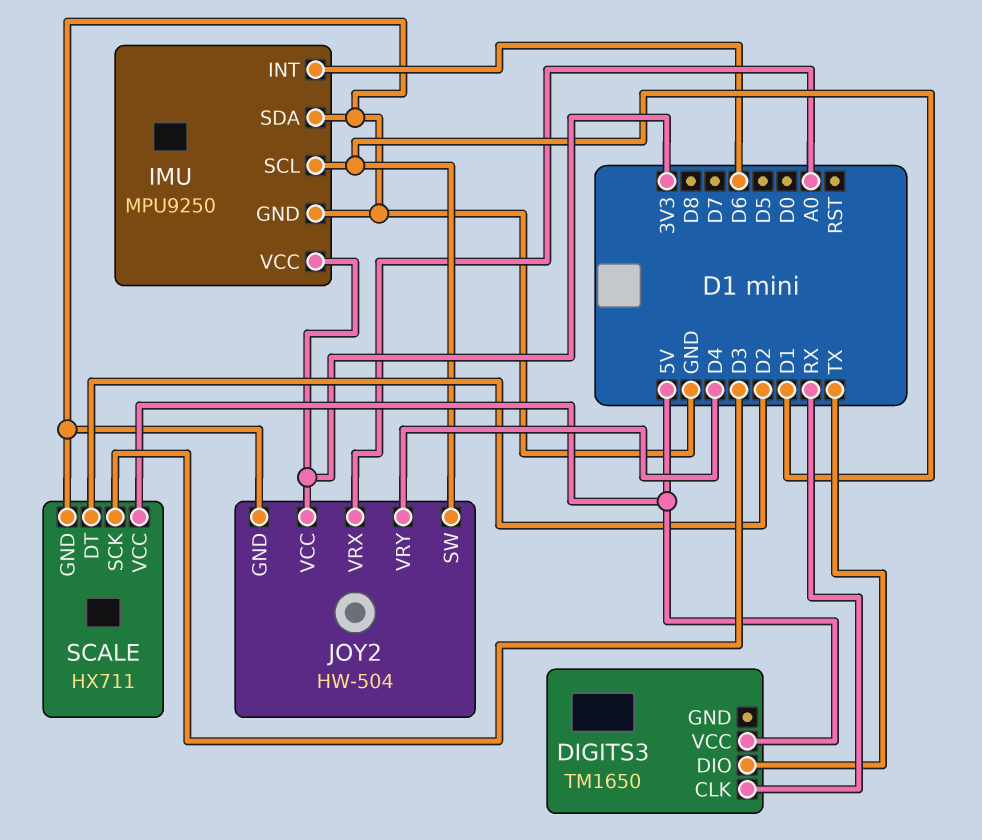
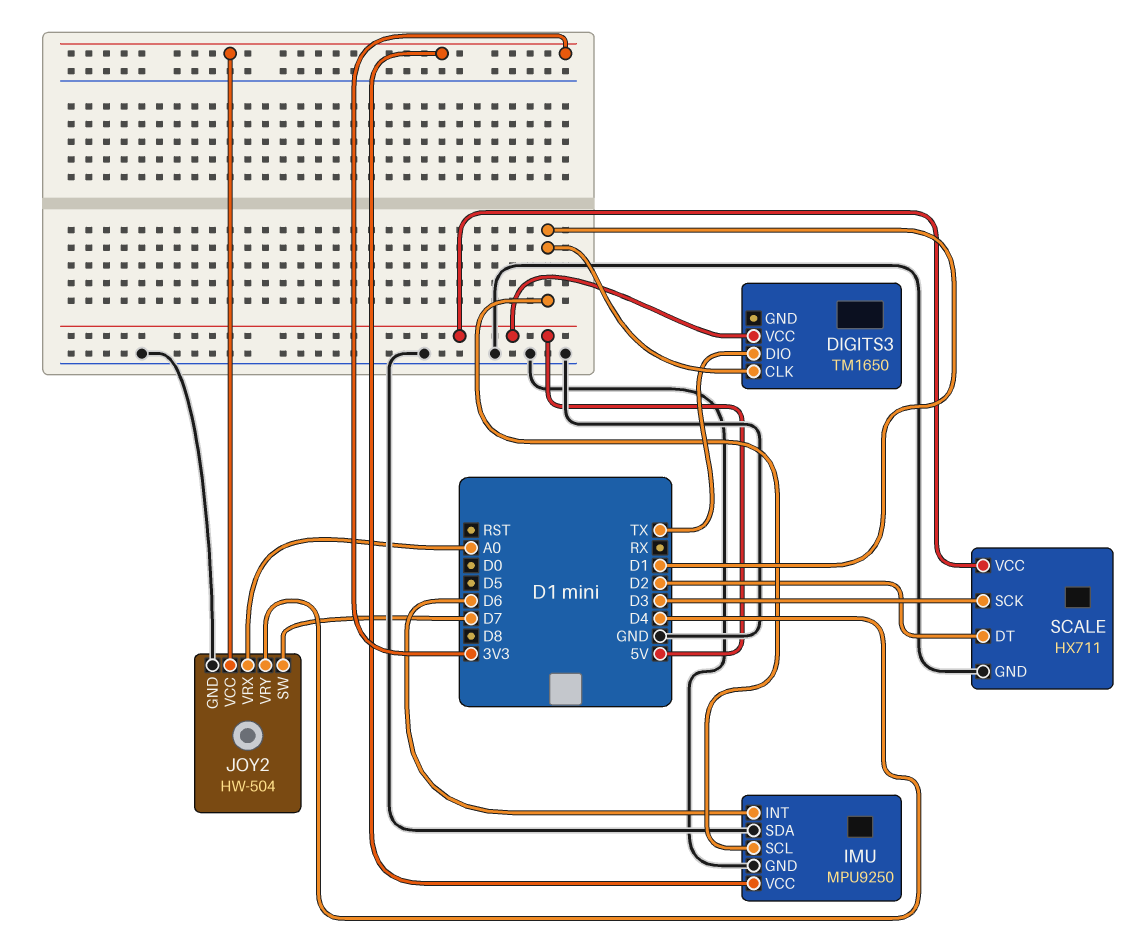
DIGITS3 pin CLK: RX -> D1
JOY2 pin SW: D1 -> D7

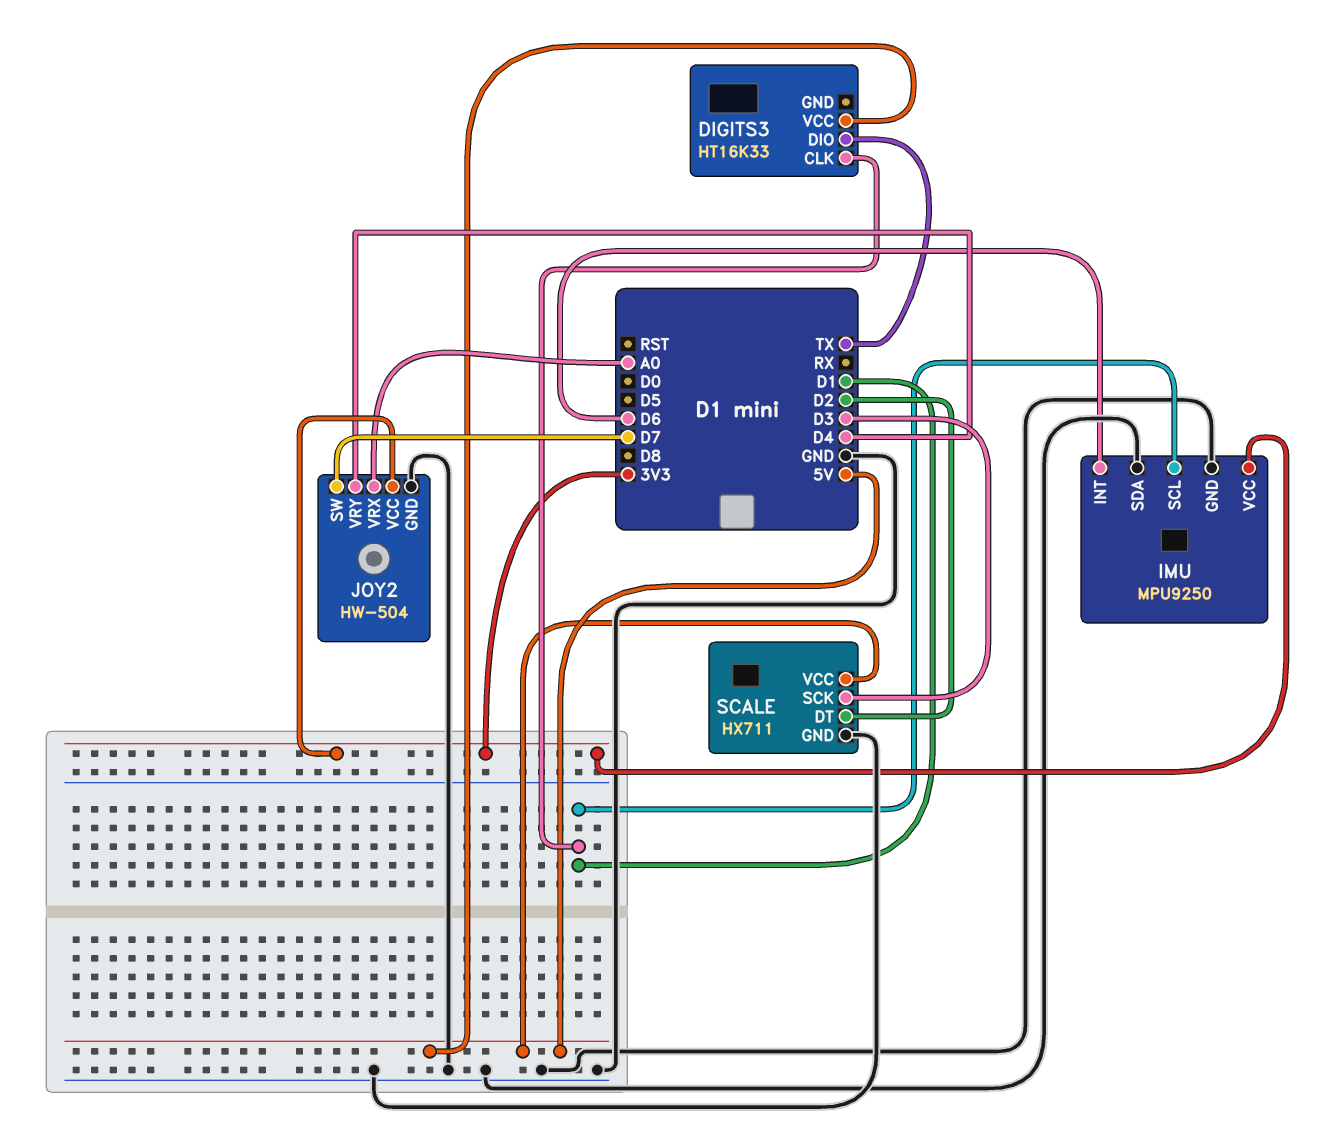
DIGITS3: TM1650 -> HT16K33

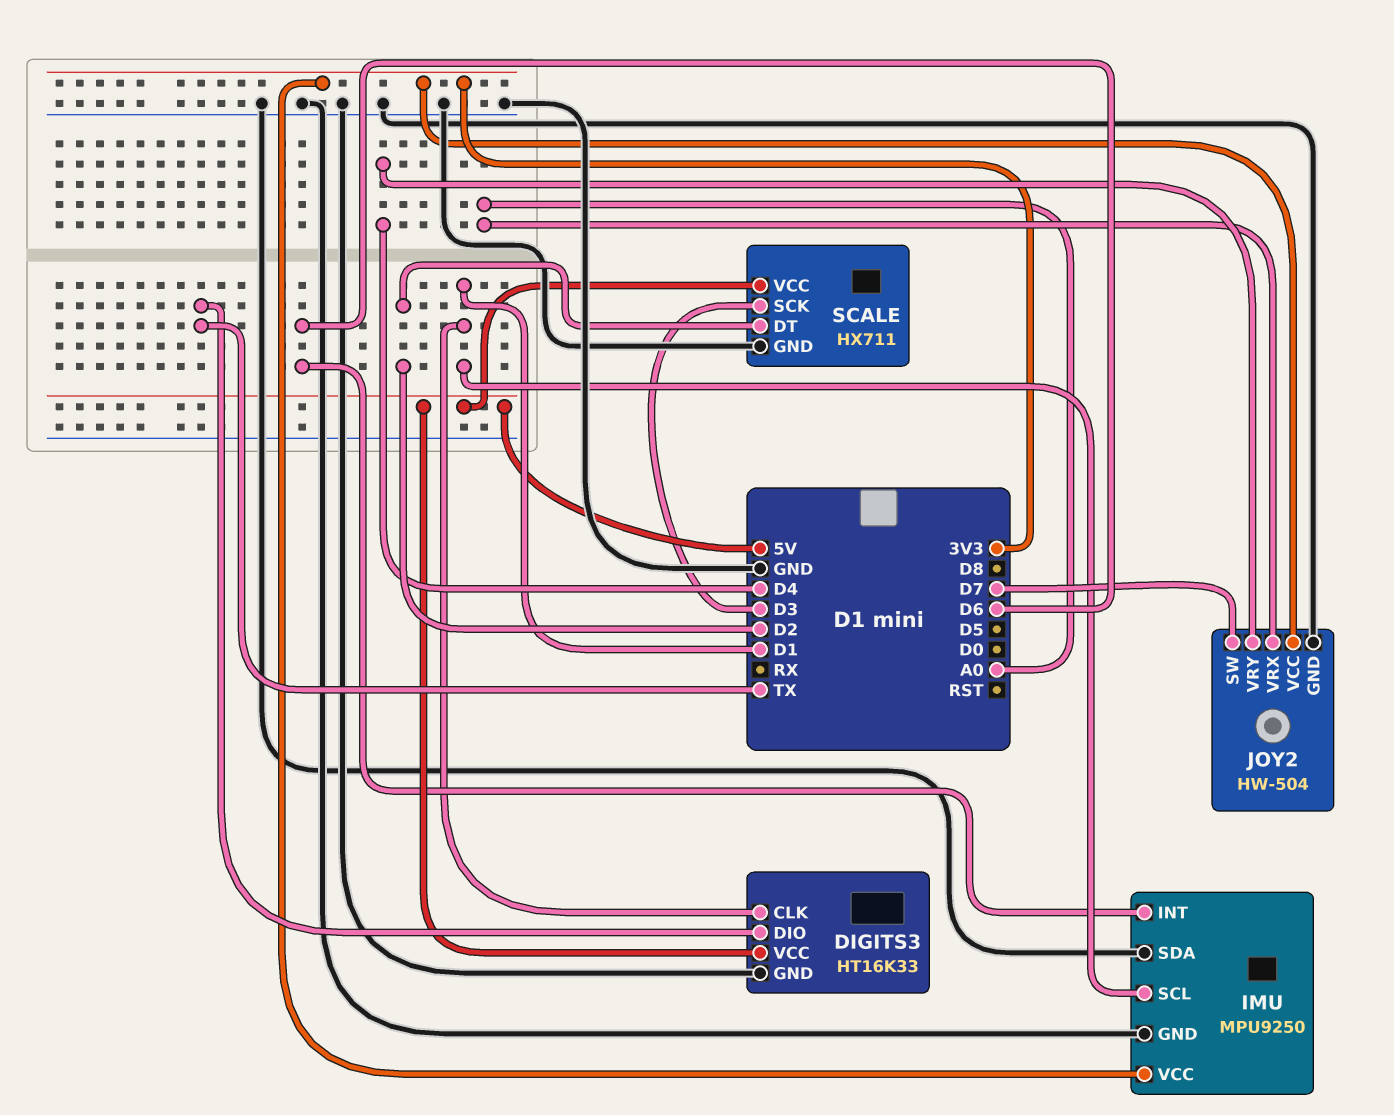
DIGITS3 pin GND: none -> GND

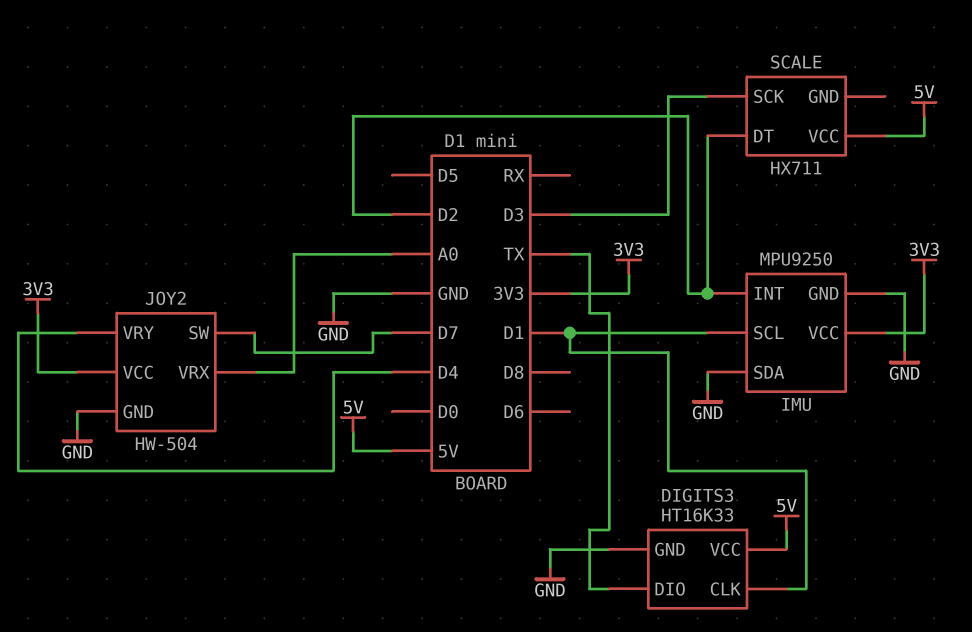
IMU pin INT: D6 -> D2
SCALE pin GND: GND -> none

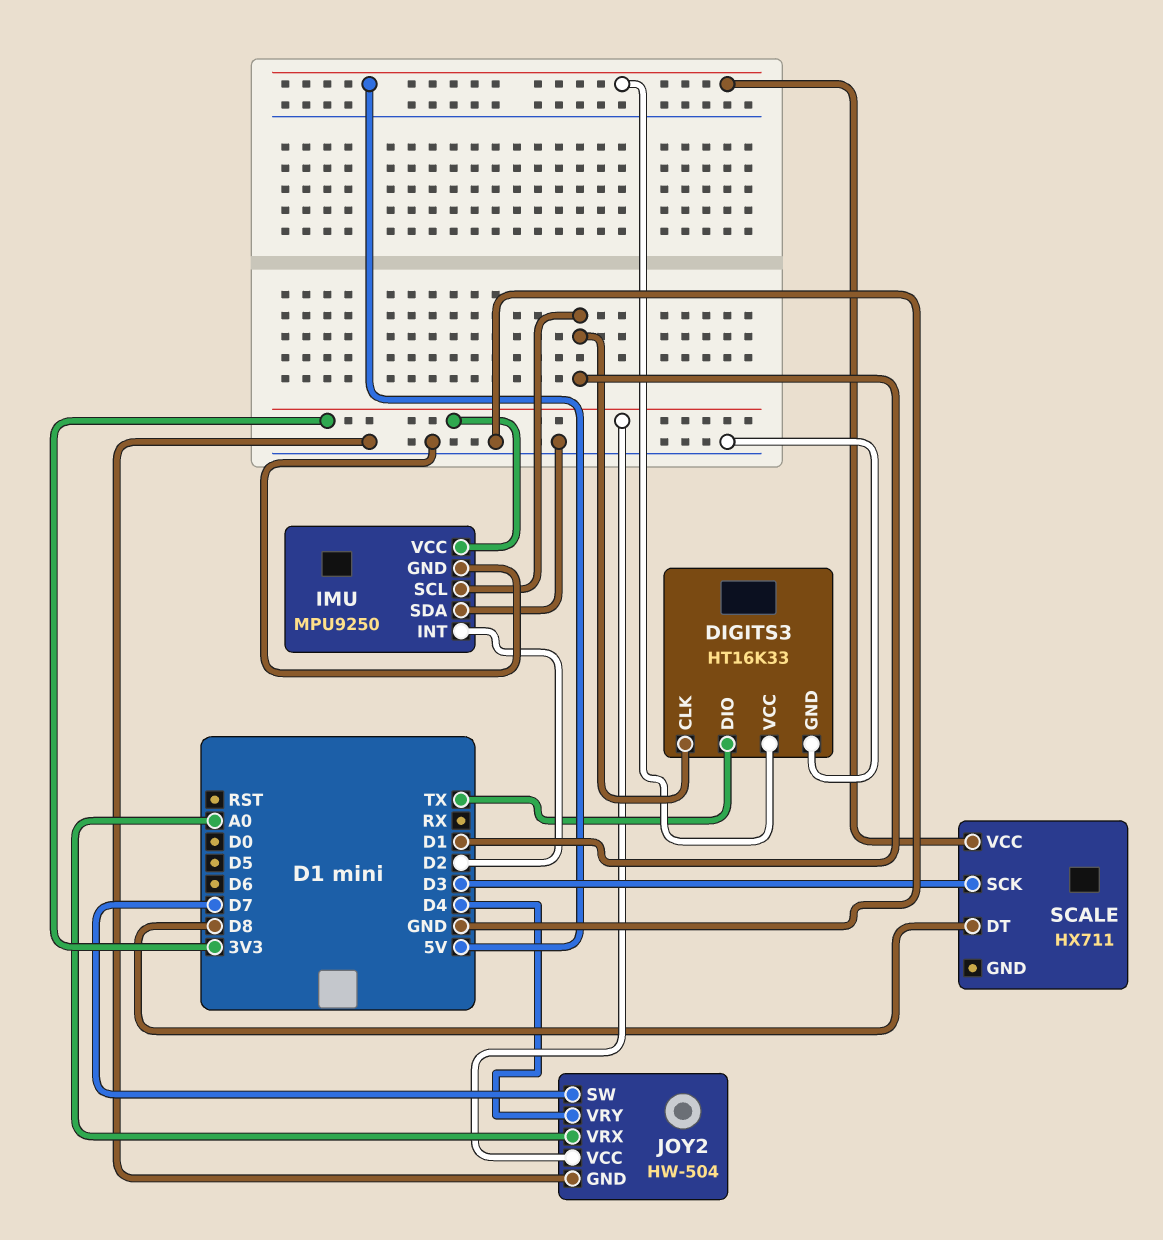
SCALE pin DT: D2 -> D8

